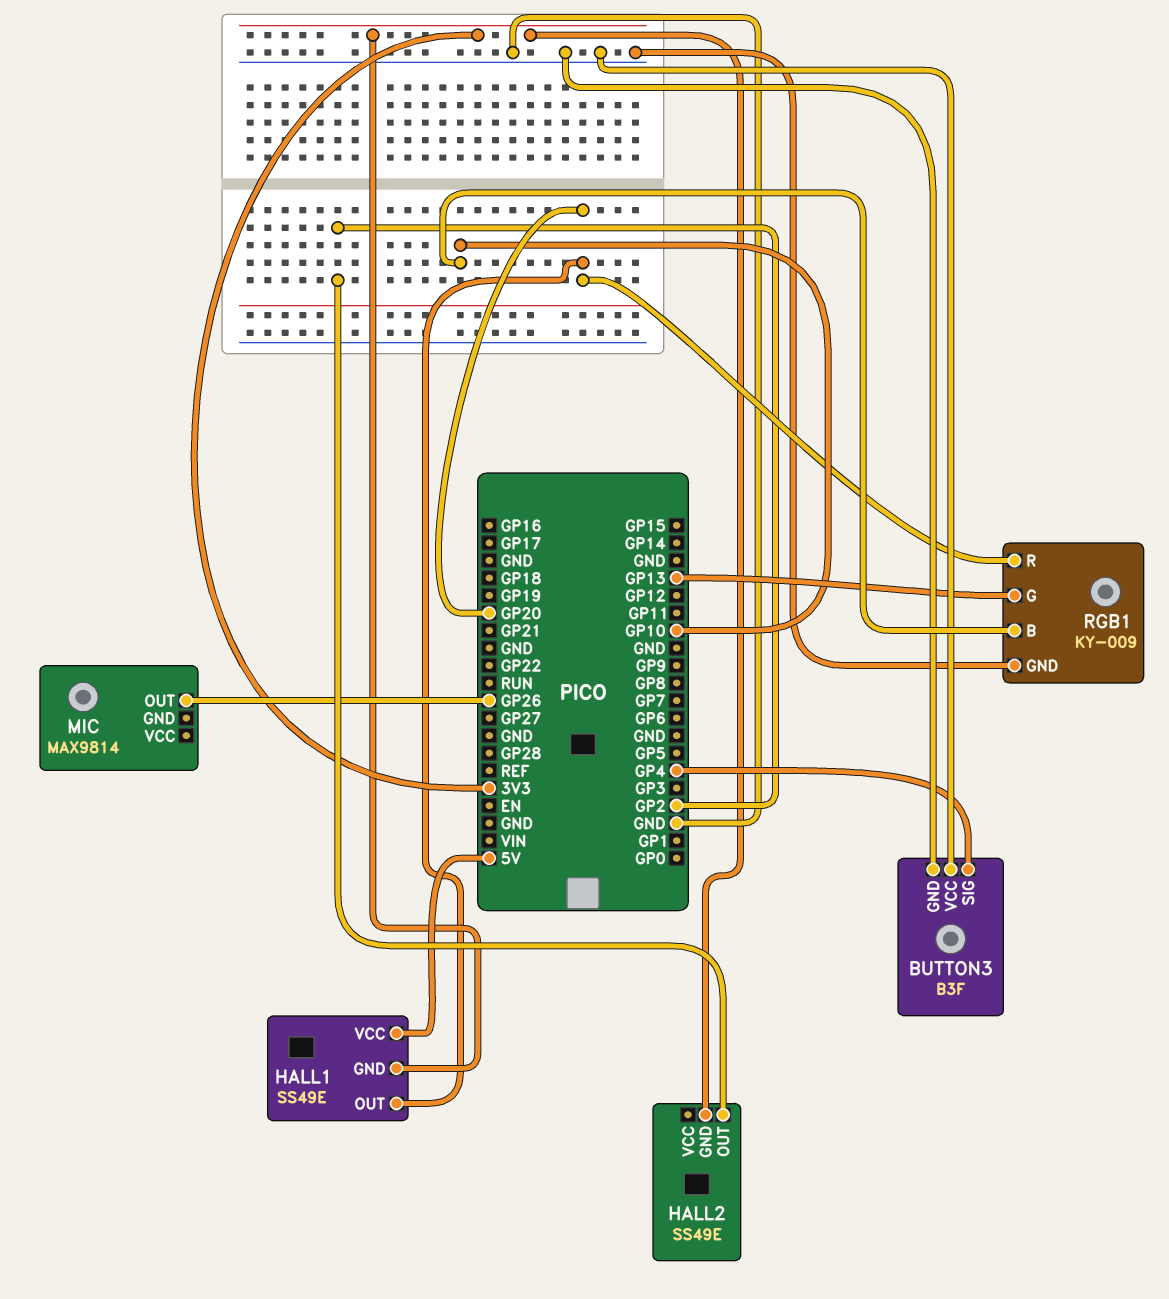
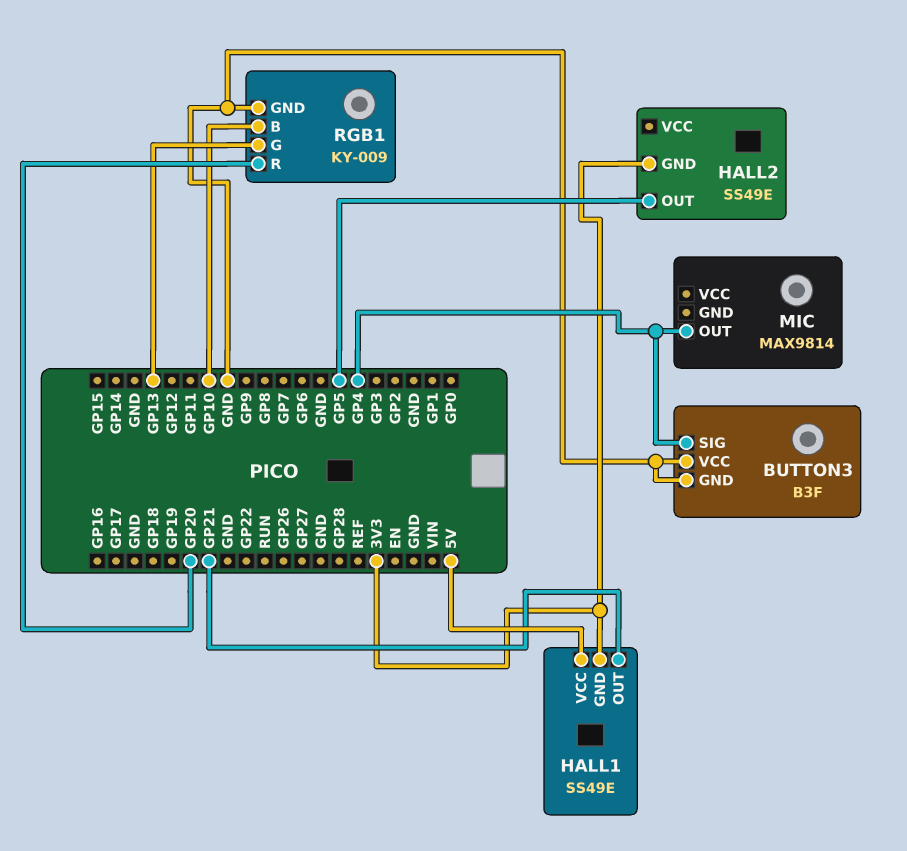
HALL1 pin OUT: GP20 -> GP21
HALL2 pin OUT: GP2 -> GP5
MIC pin OUT: GP26 -> GP4

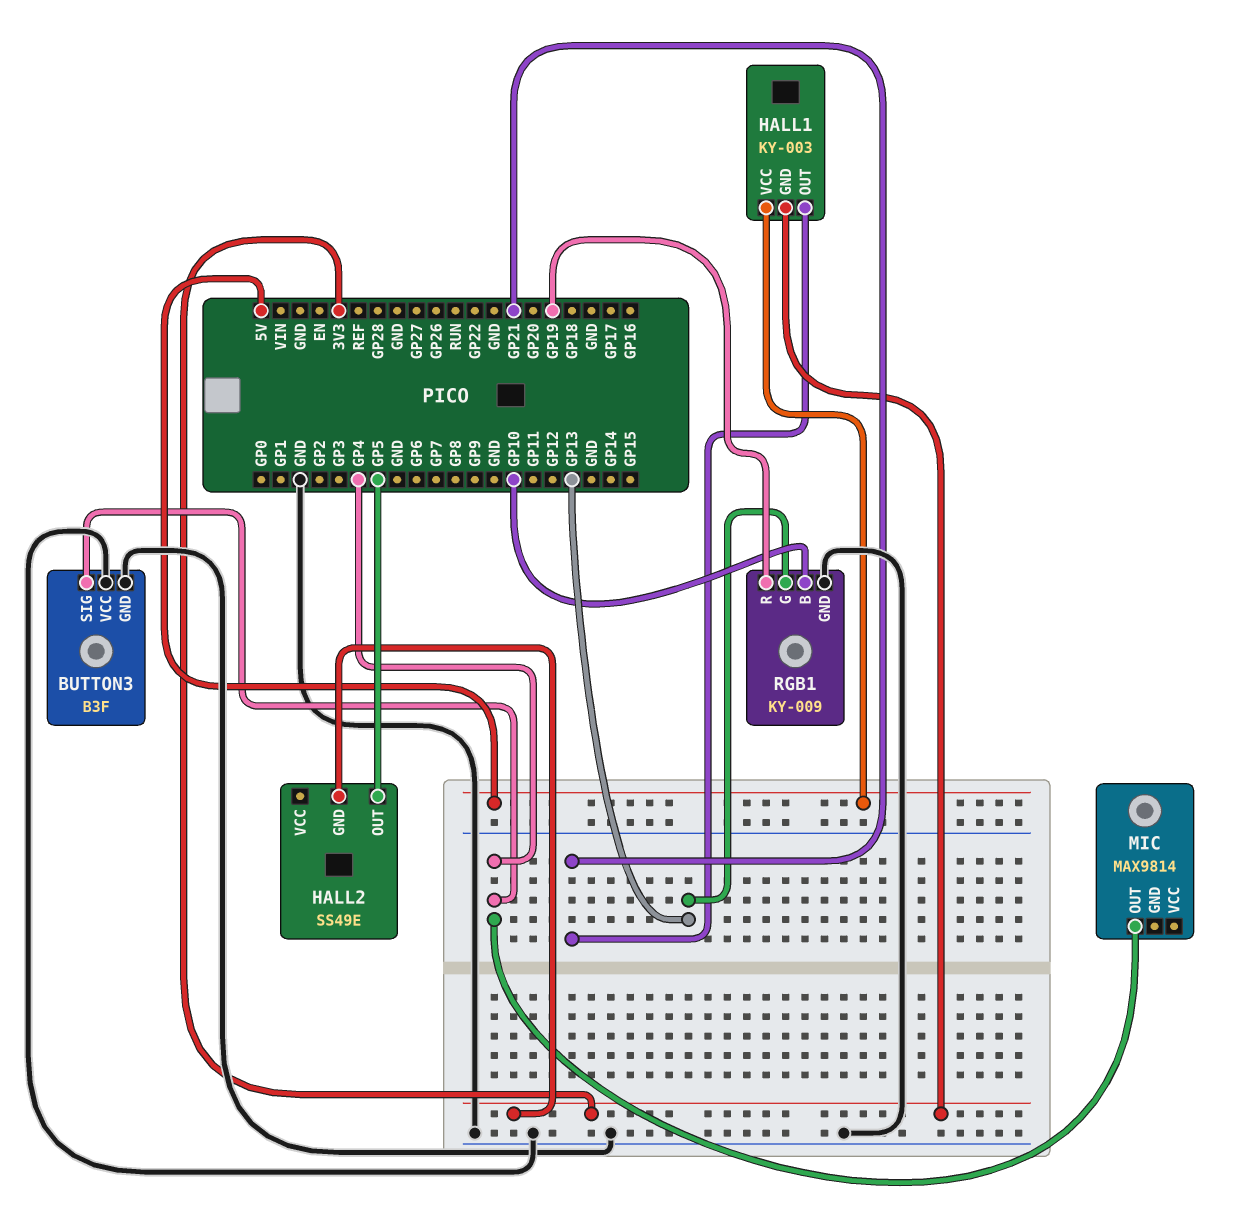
HALL1: SS49E -> KY-003
RGB1 pin R: GP20 -> GP19

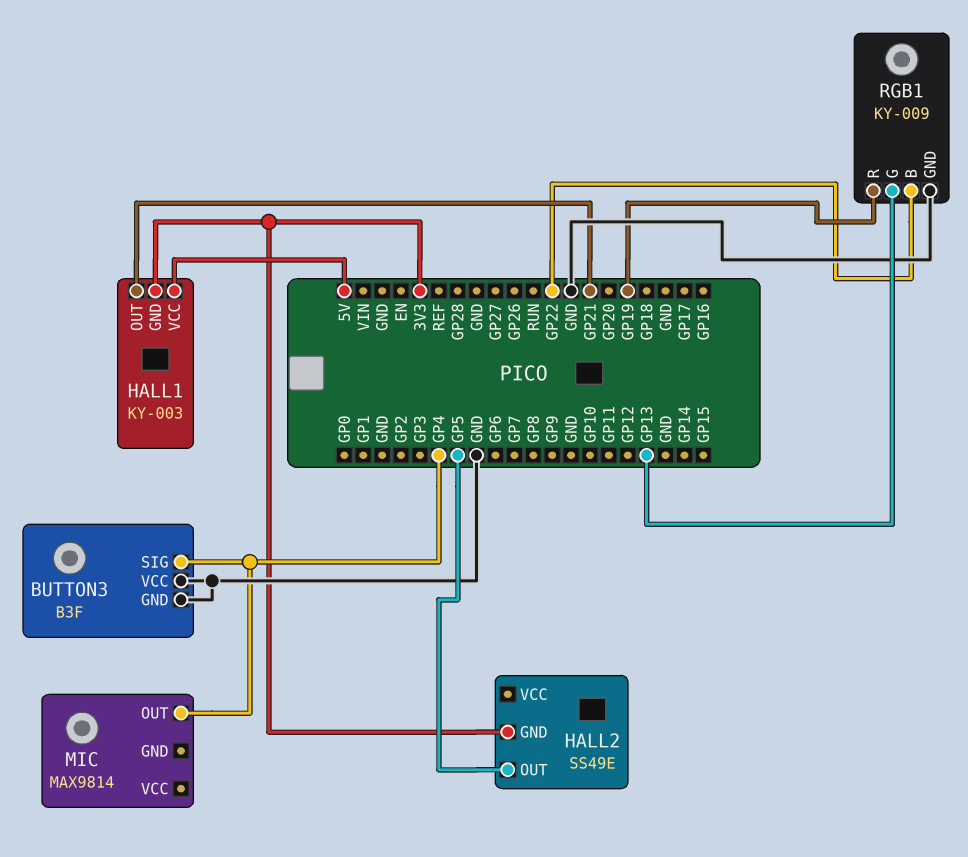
RGB1 pin B: GP10 -> GP22

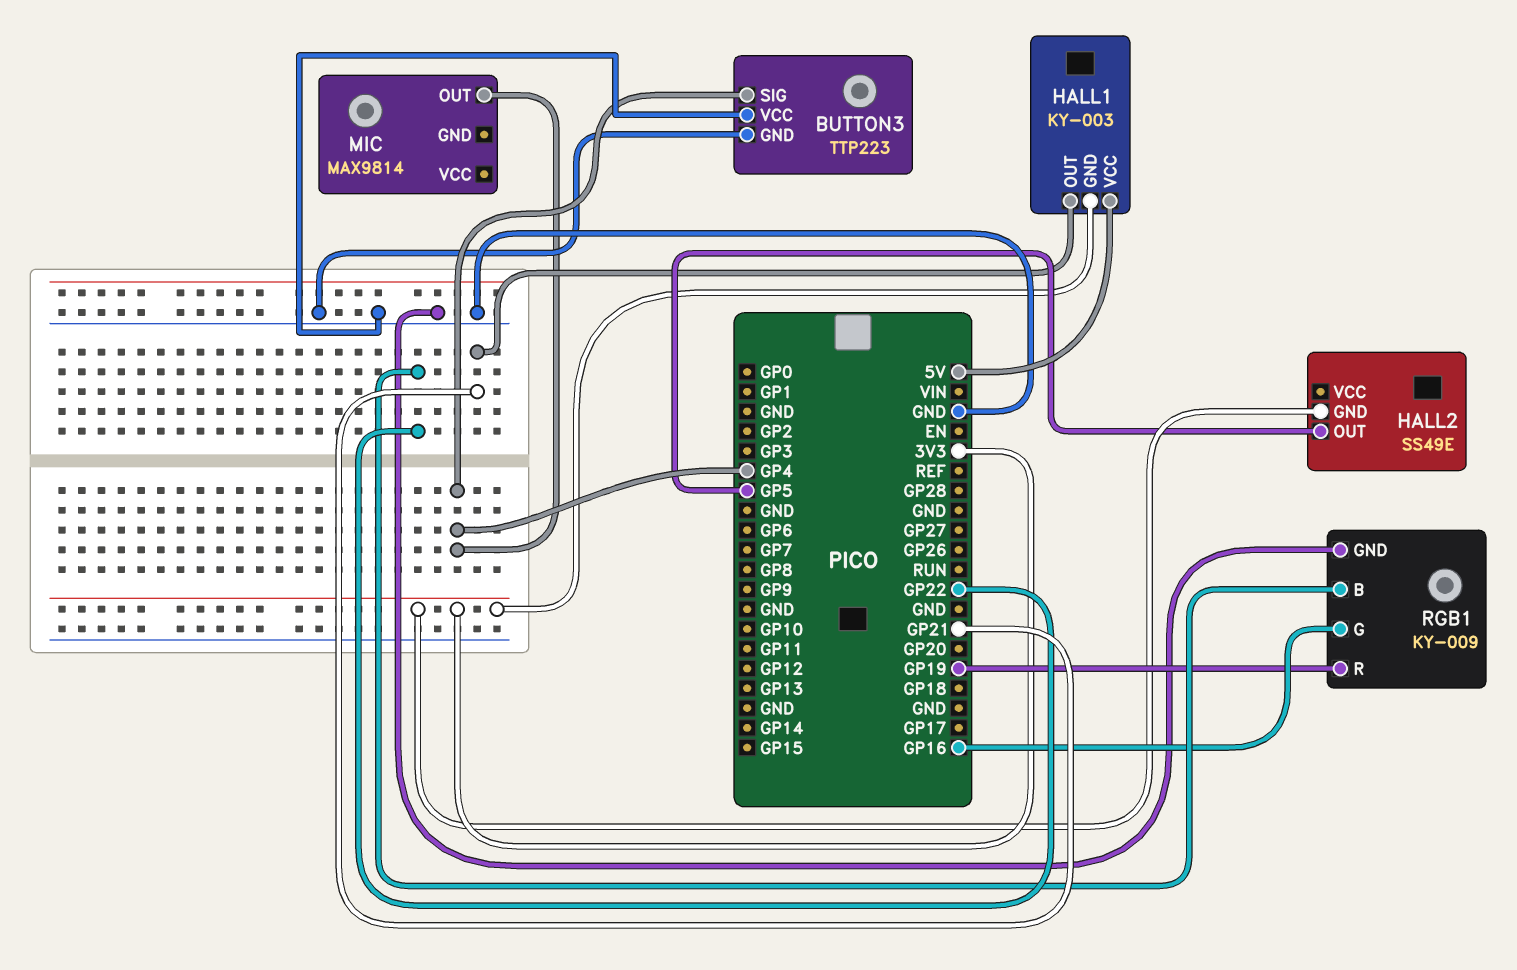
BUTTON3: B3F -> TTP223
RGB1 pin G: GP13 -> GP16

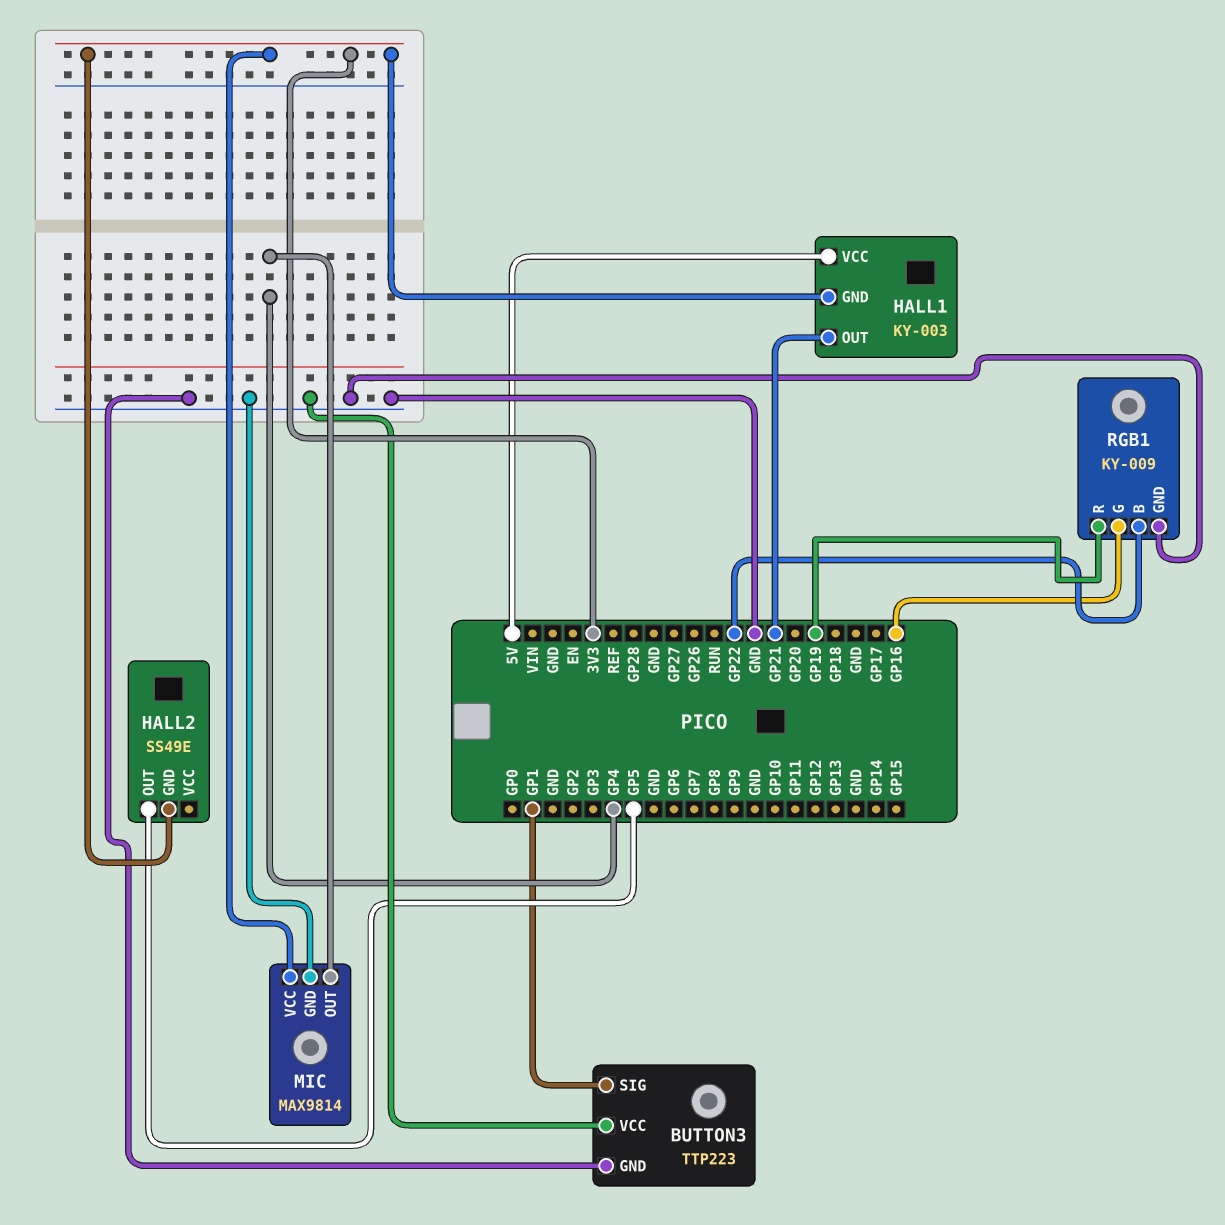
BUTTON3 pin SIG: GP4 -> GP1
MIC pin GND: none -> GND
MIC pin VCC: none -> 3V3

